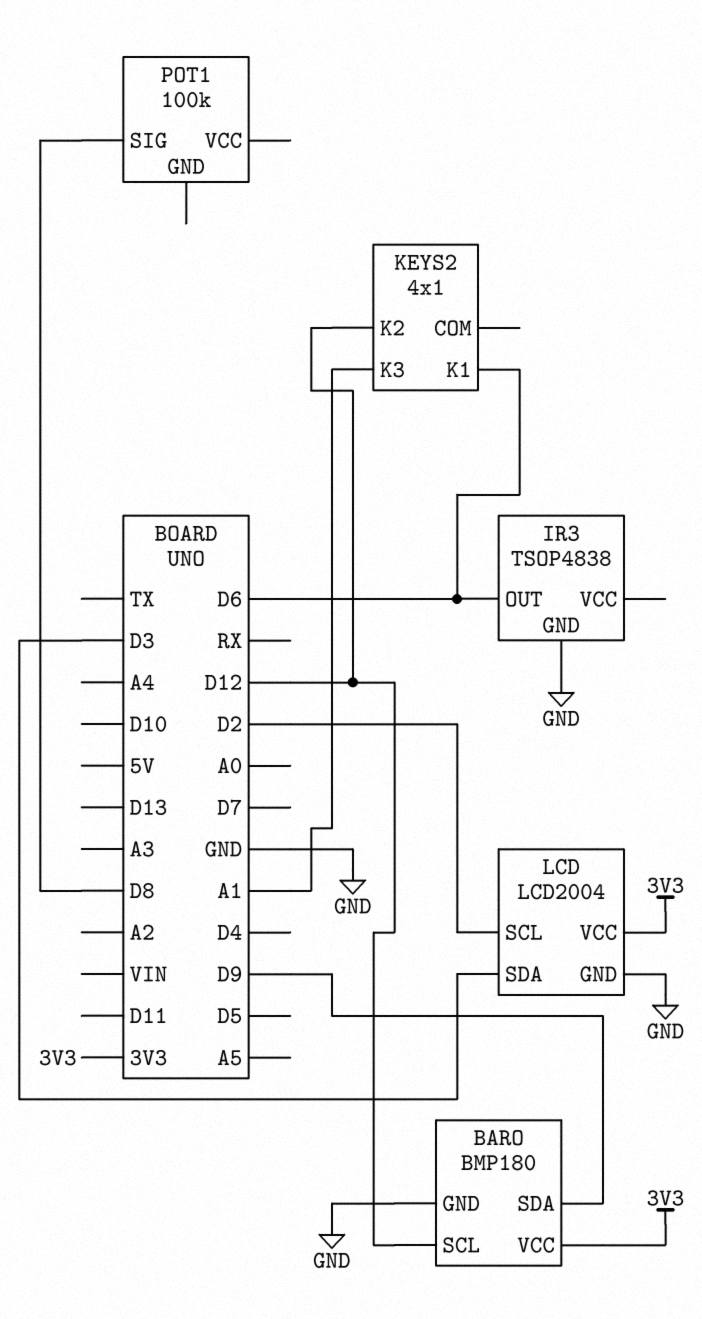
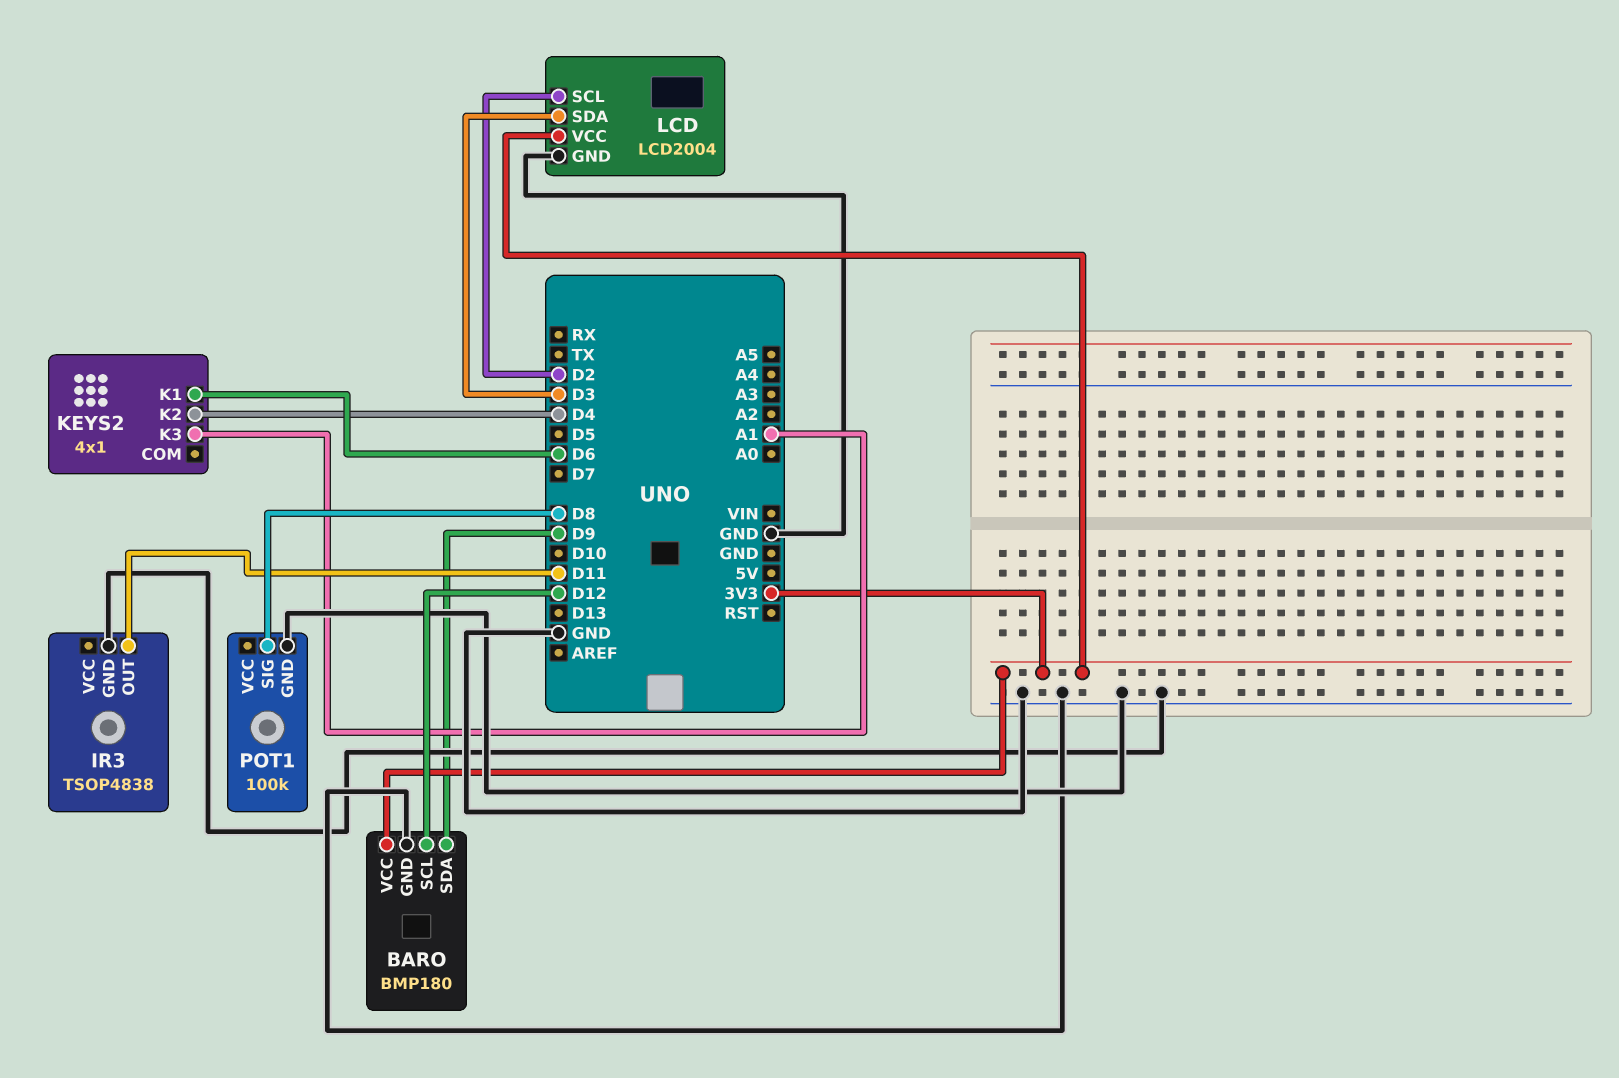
IR3 pin OUT: D6 -> D11
KEYS2 pin K2: D12 -> D4
POT1 pin GND: none -> GND

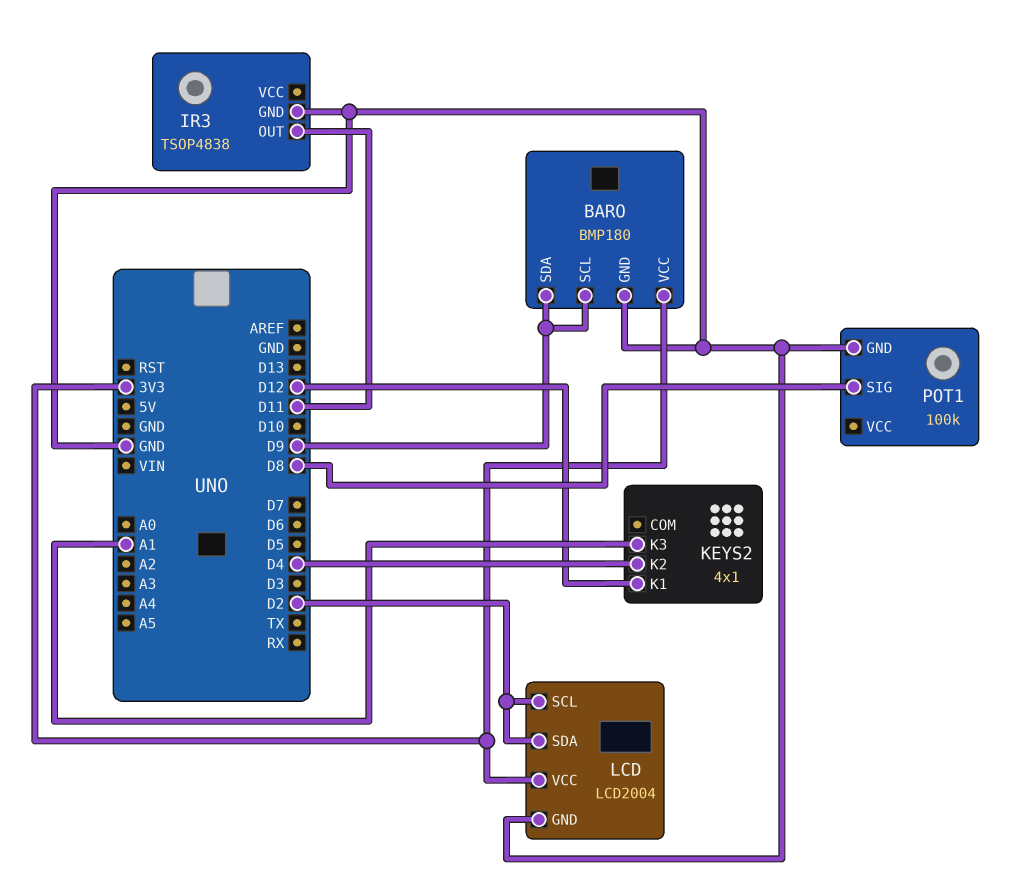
BARO pin SCL: D12 -> D9
KEYS2 pin K1: D6 -> D12
LCD pin SDA: D3 -> D2

